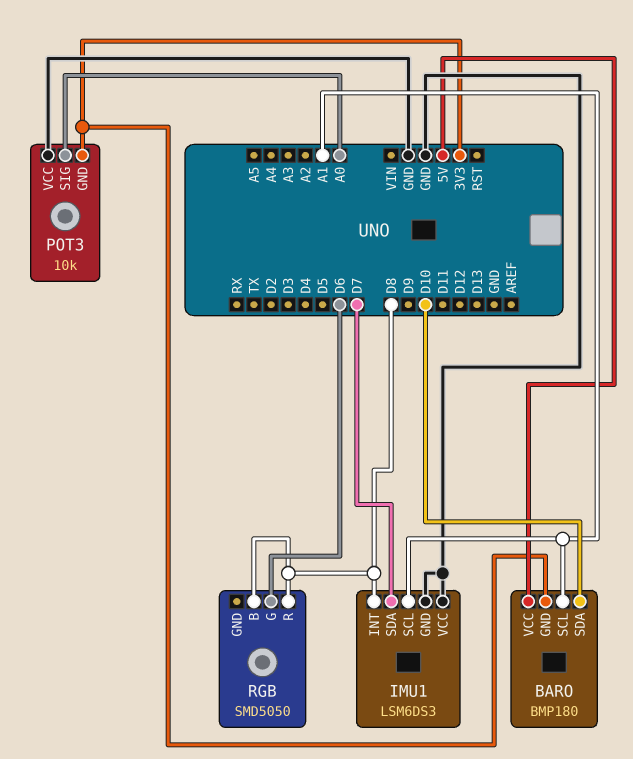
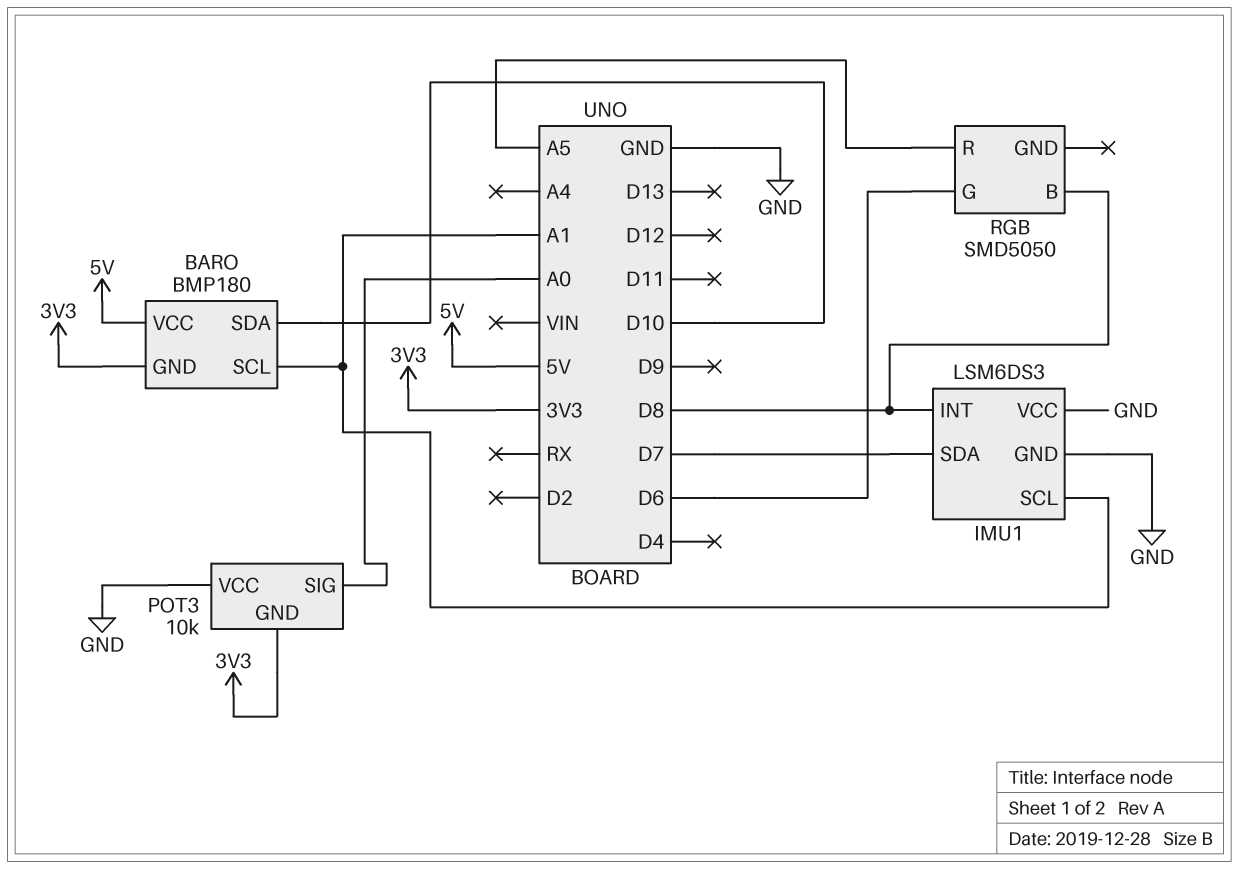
RGB pin R: D8 -> A5

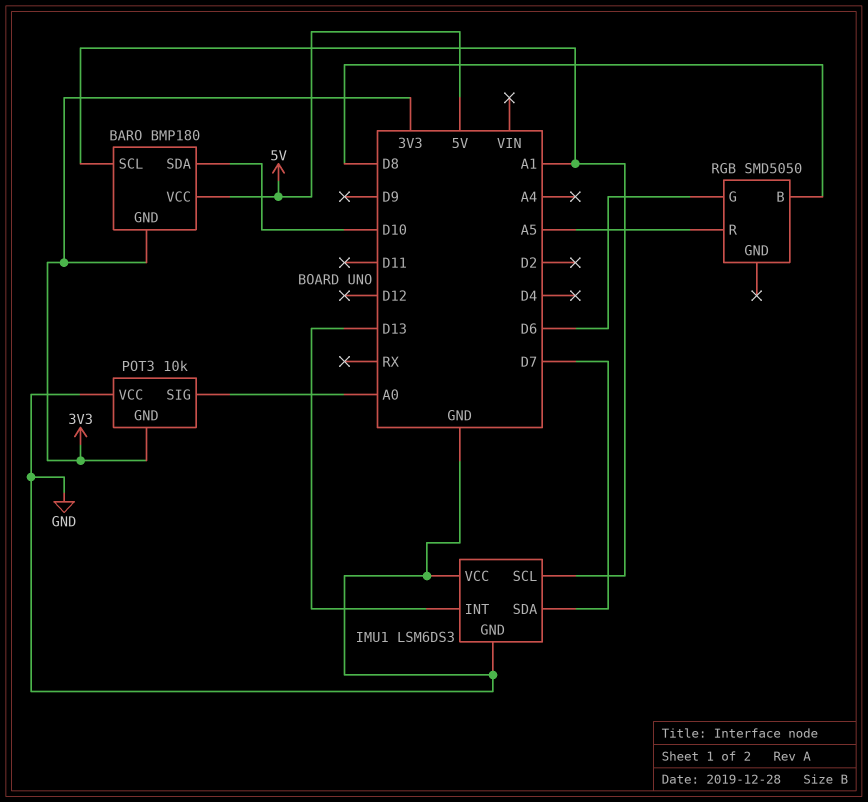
IMU1 pin INT: D8 -> D13

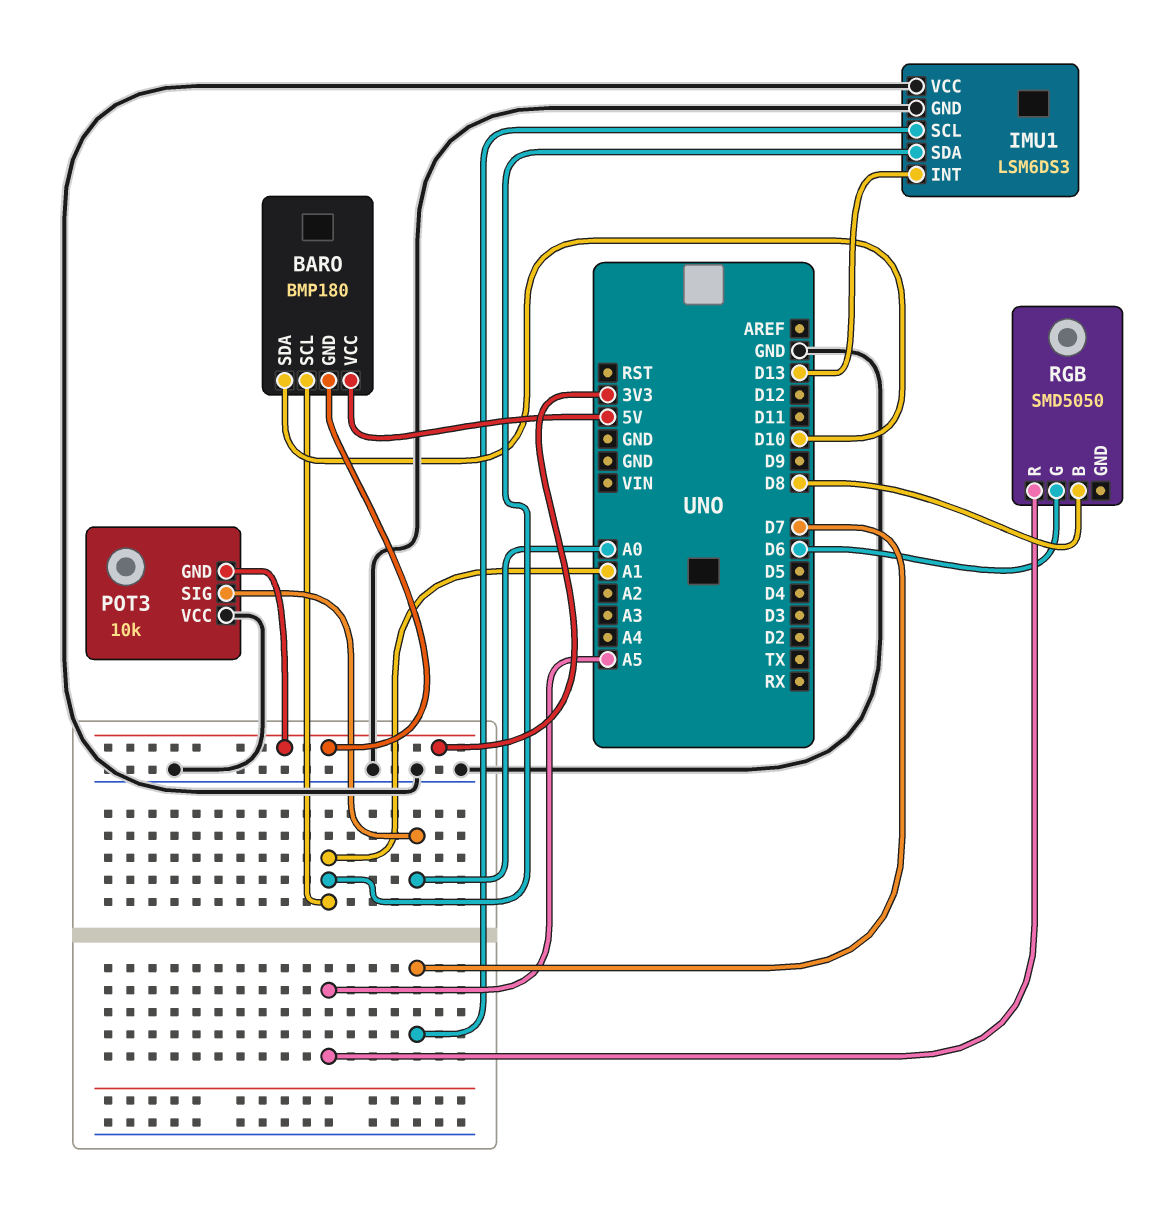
IMU1 pin SCL: A1 -> D7
IMU1 pin SDA: D7 -> A1

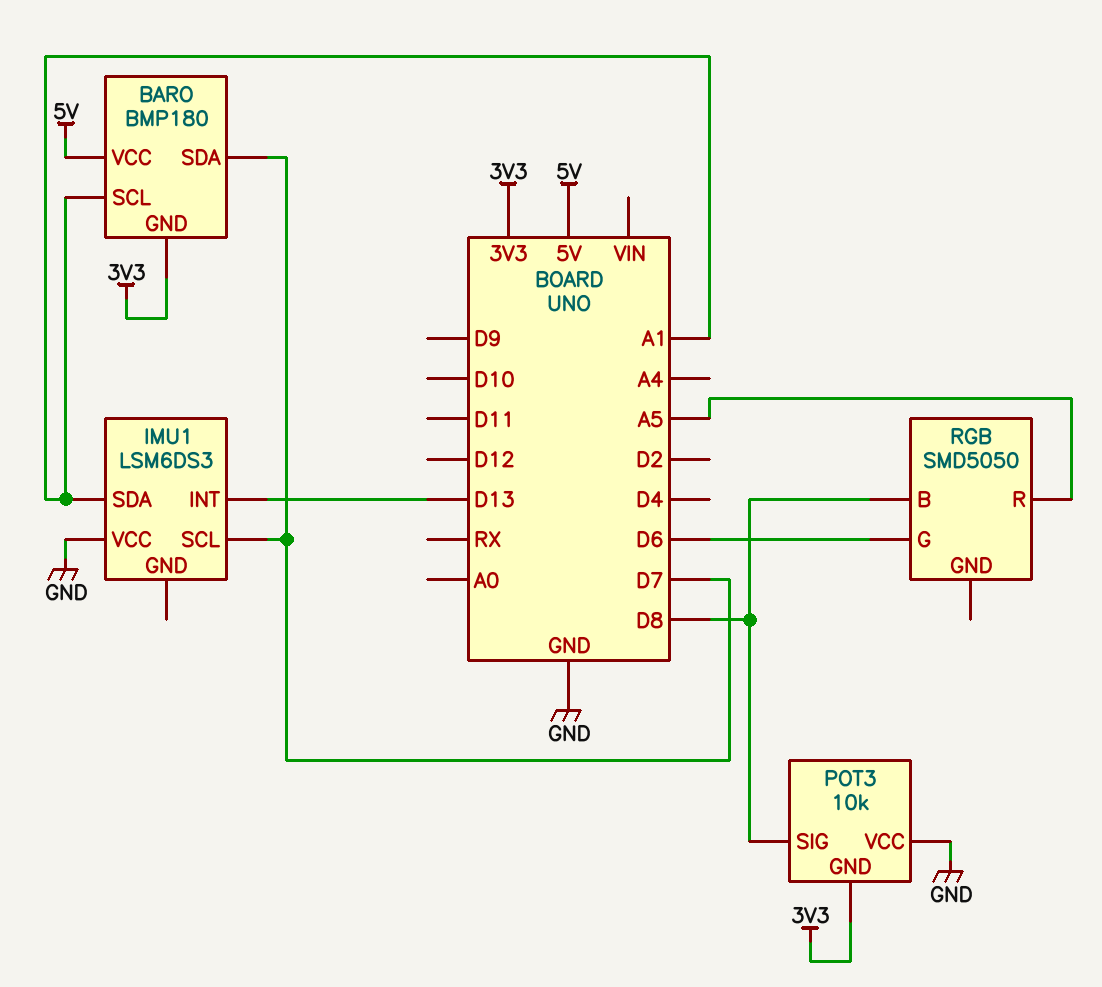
BARO pin SDA: D10 -> D7
IMU1 pin GND: GND -> none
POT3 pin SIG: A0 -> D8

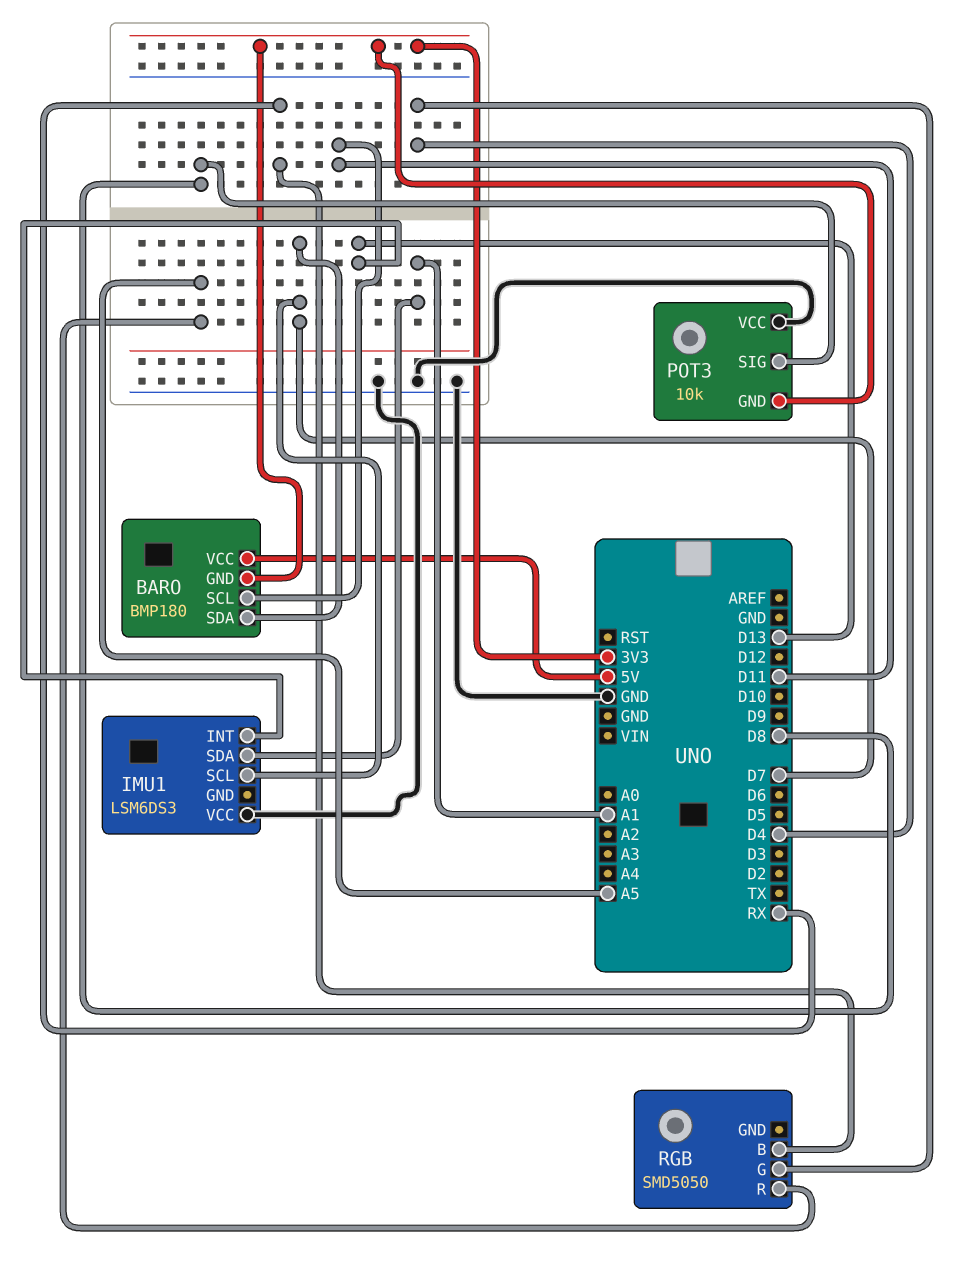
BARO pin SCL: A1 -> D11
RGB pin B: D8 -> RX
RGB pin G: D6 -> D4

